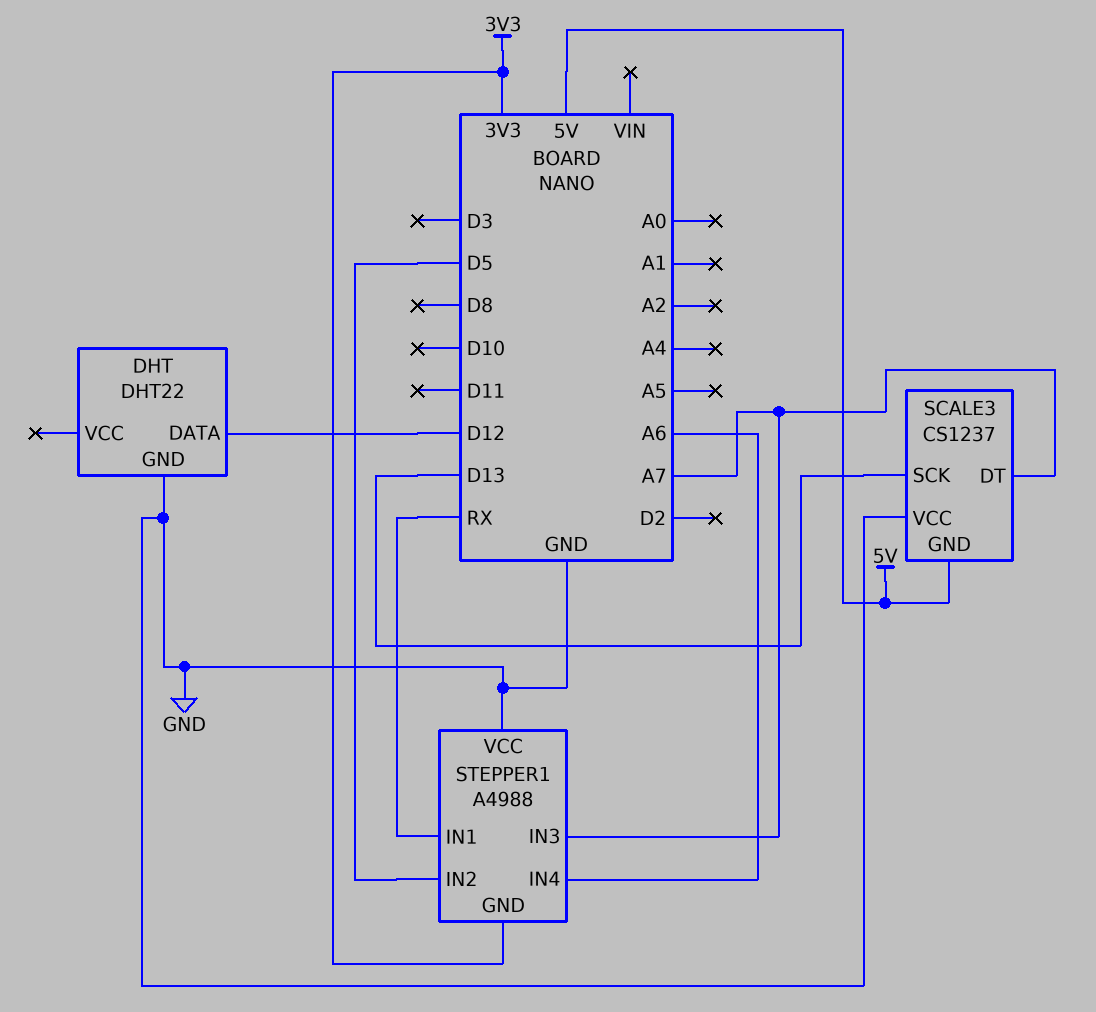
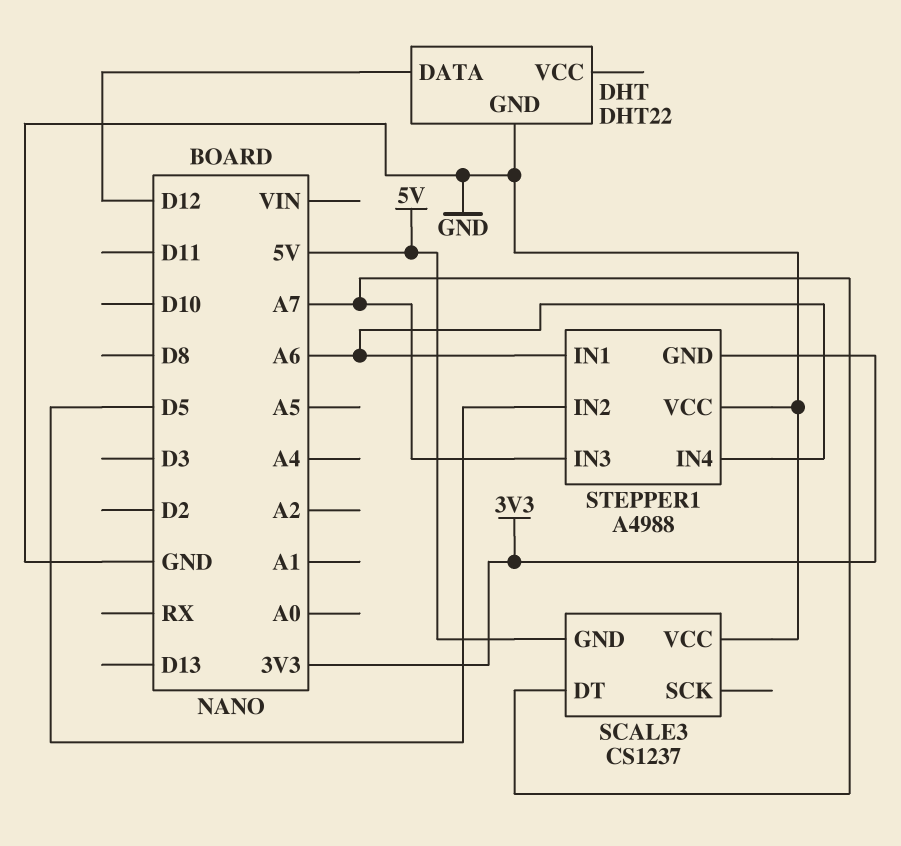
SCALE3 pin SCK: D13 -> none
STEPPER1 pin IN1: RX -> A6

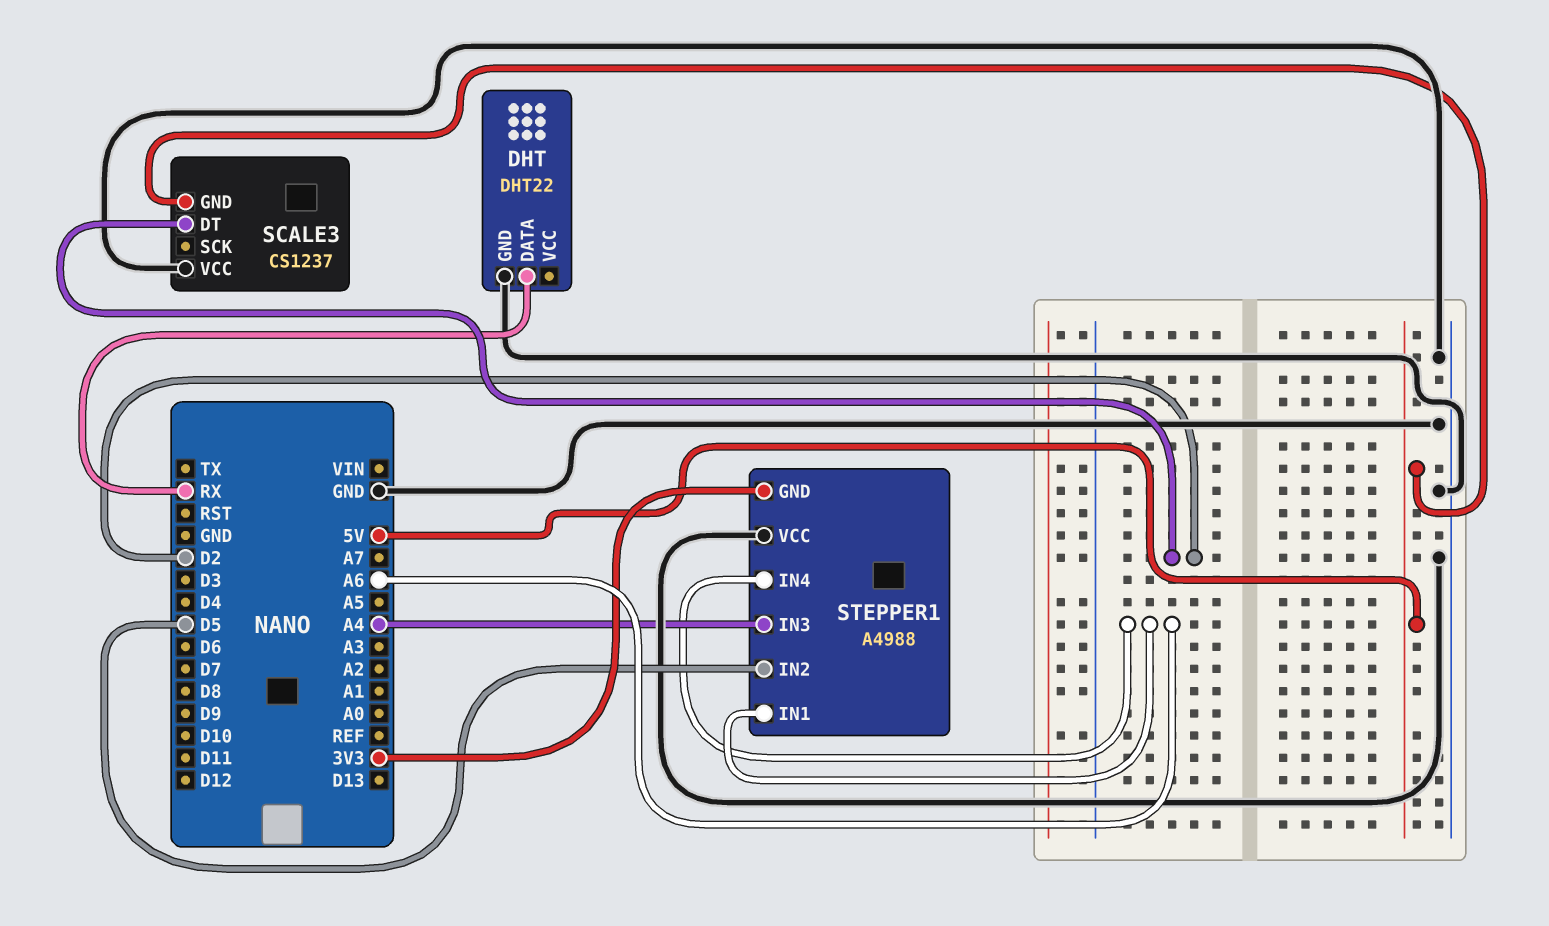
DHT pin DATA: D12 -> RX
SCALE3 pin DT: A7 -> D2
STEPPER1 pin IN3: A7 -> A4

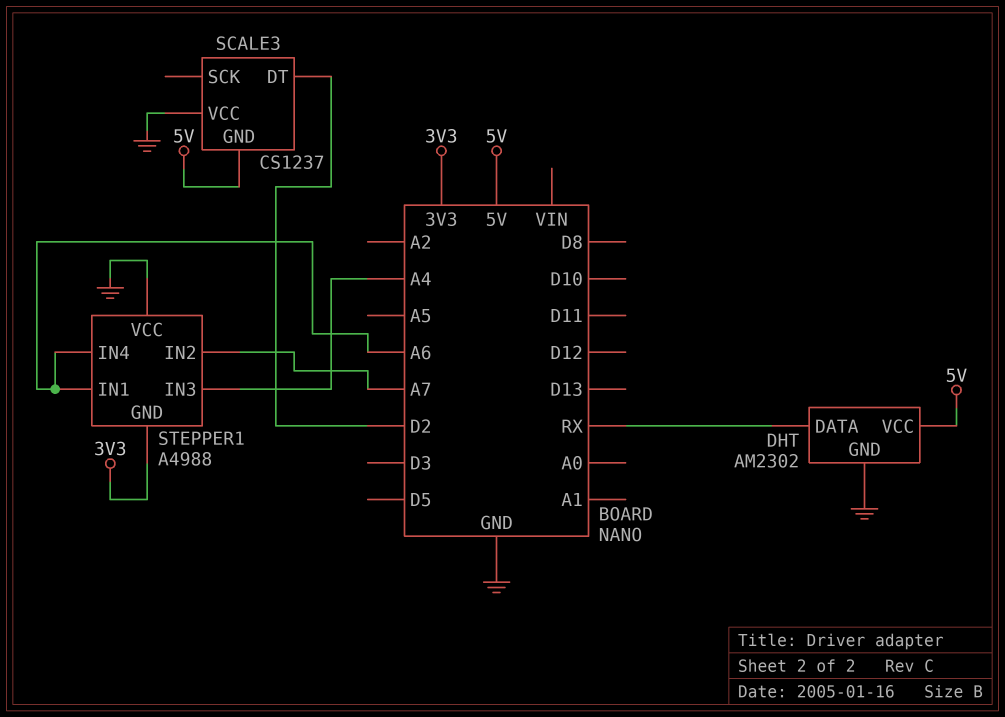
DHT: DHT22 -> AM2302
DHT pin VCC: none -> 5V
STEPPER1 pin IN2: D5 -> A7

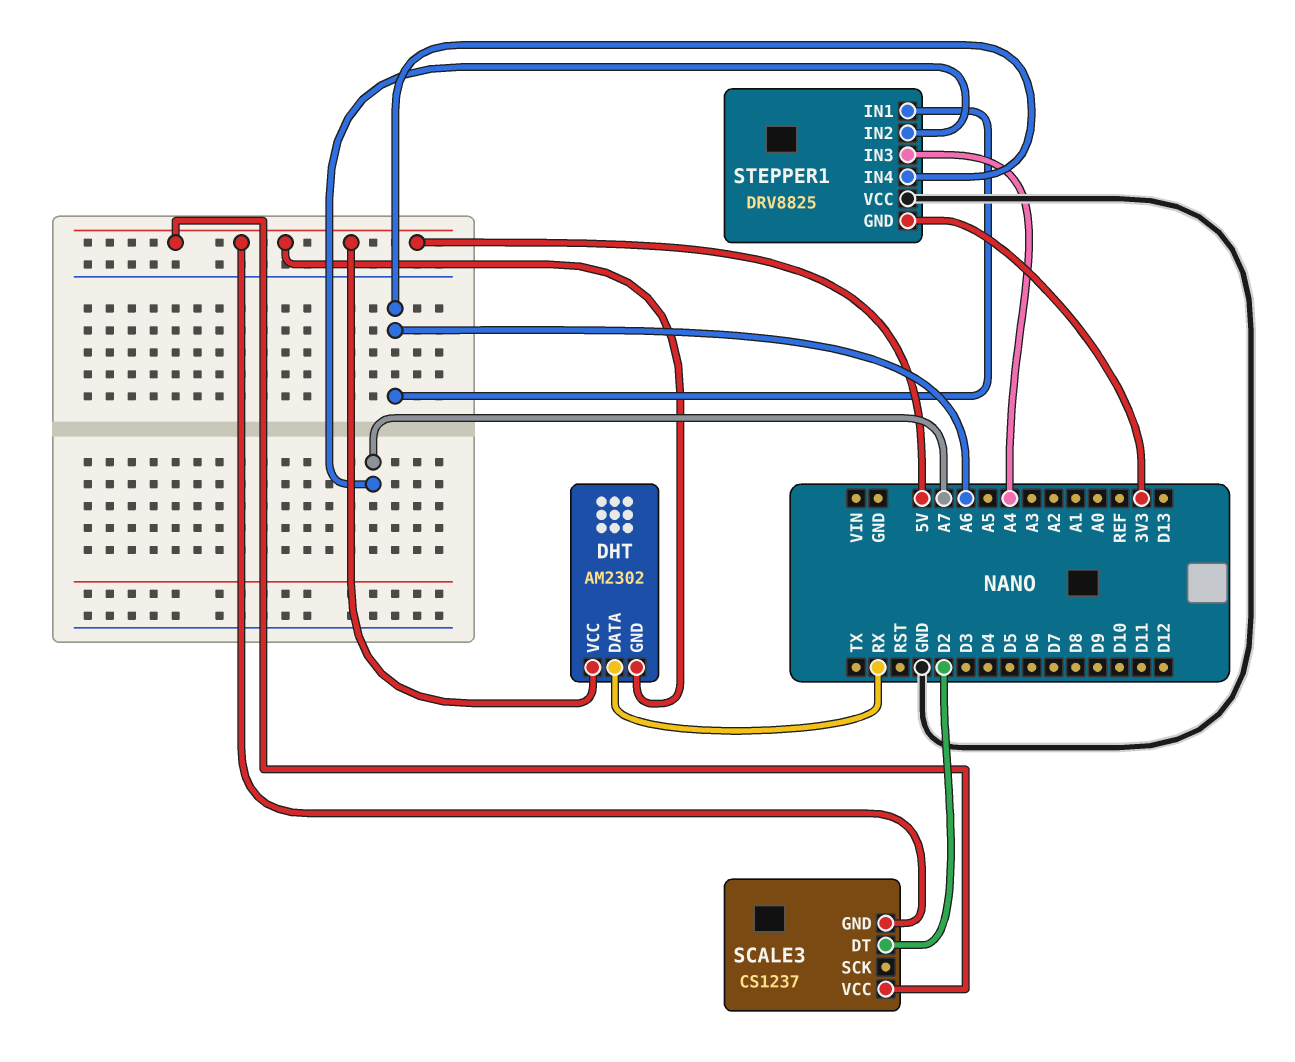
DHT pin GND: GND -> 5V
SCALE3 pin VCC: GND -> 5V
STEPPER1: A4988 -> DRV8825

